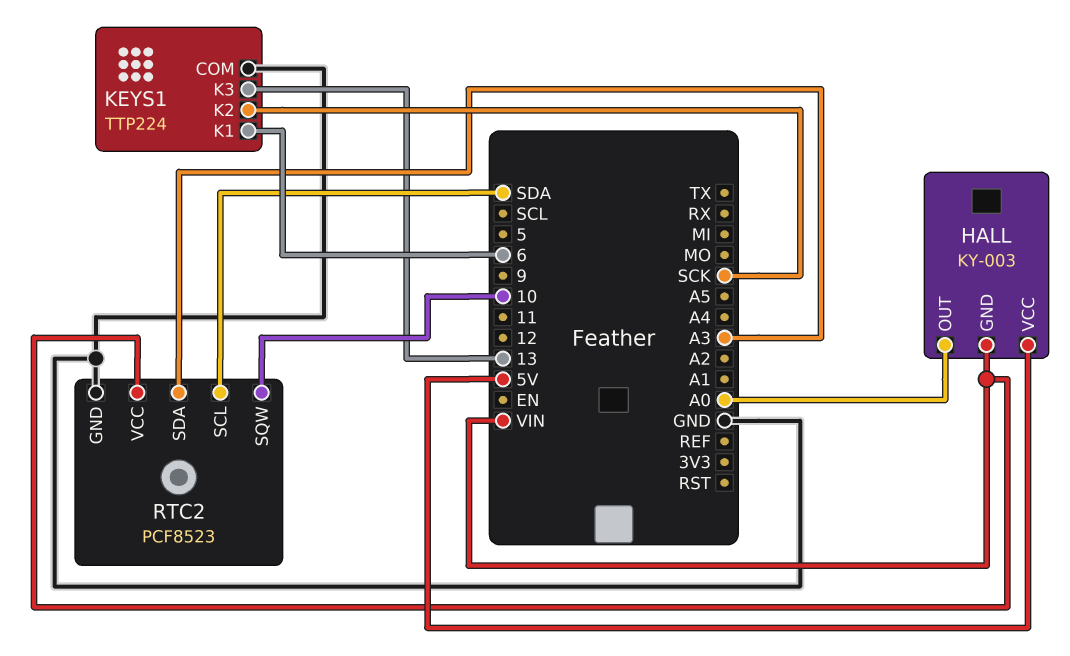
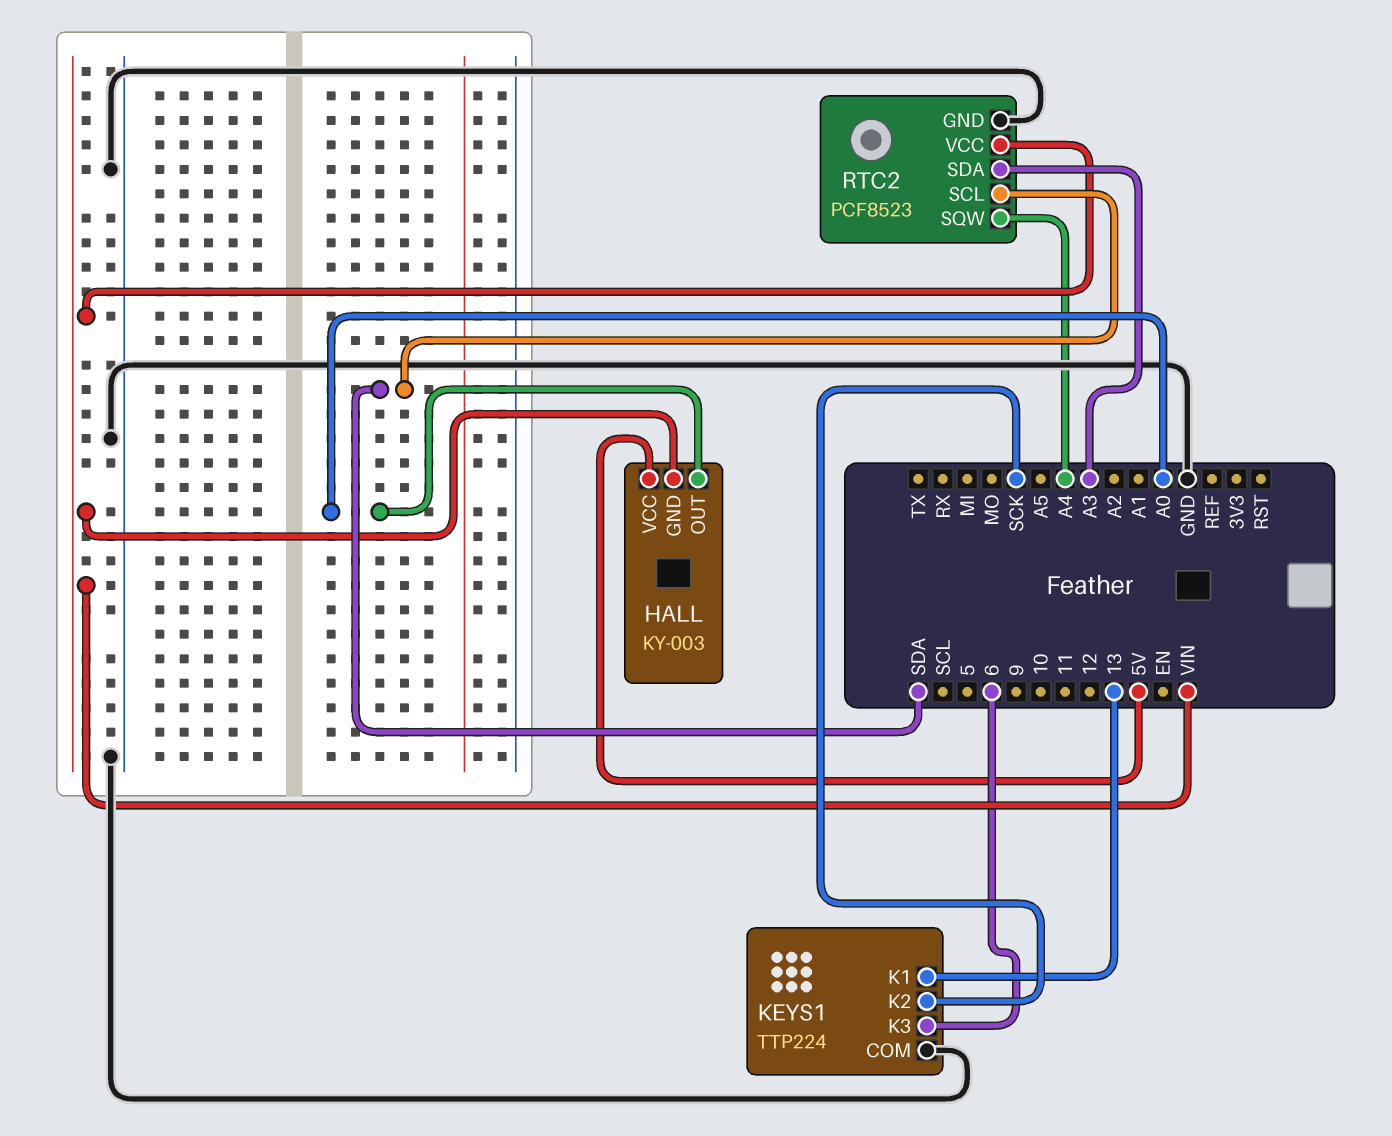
KEYS1 pin K1: 6 -> 13
KEYS1 pin K3: 13 -> 6
RTC2 pin SQW: 10 -> A4

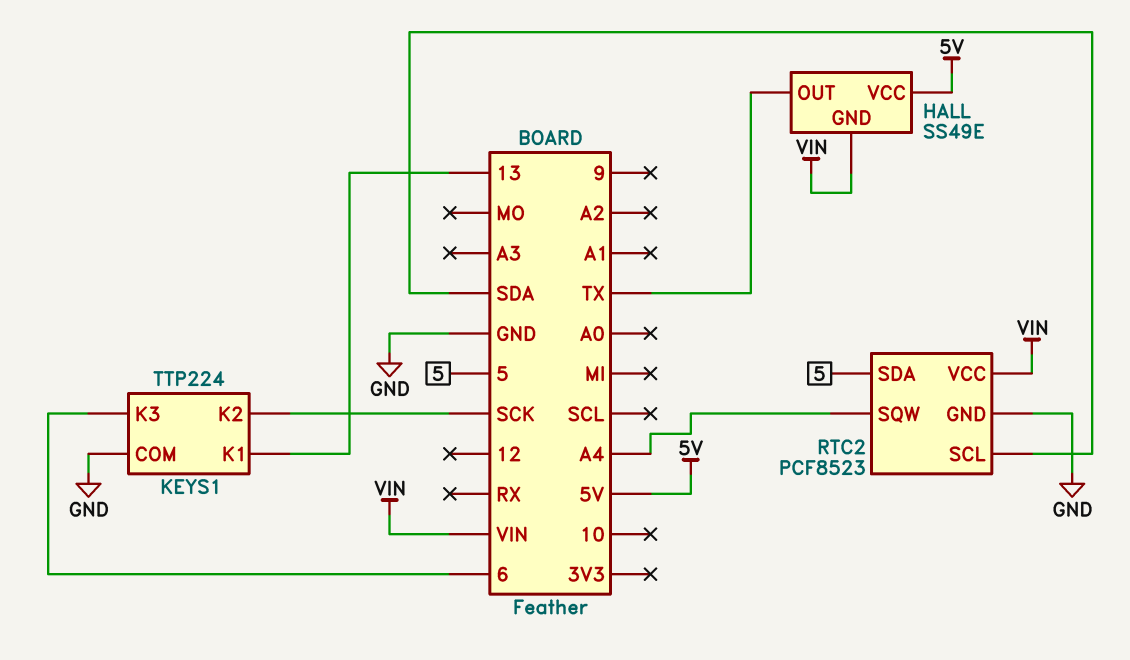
HALL: KY-003 -> SS49E
HALL pin OUT: A0 -> TX
RTC2 pin SDA: A3 -> 5

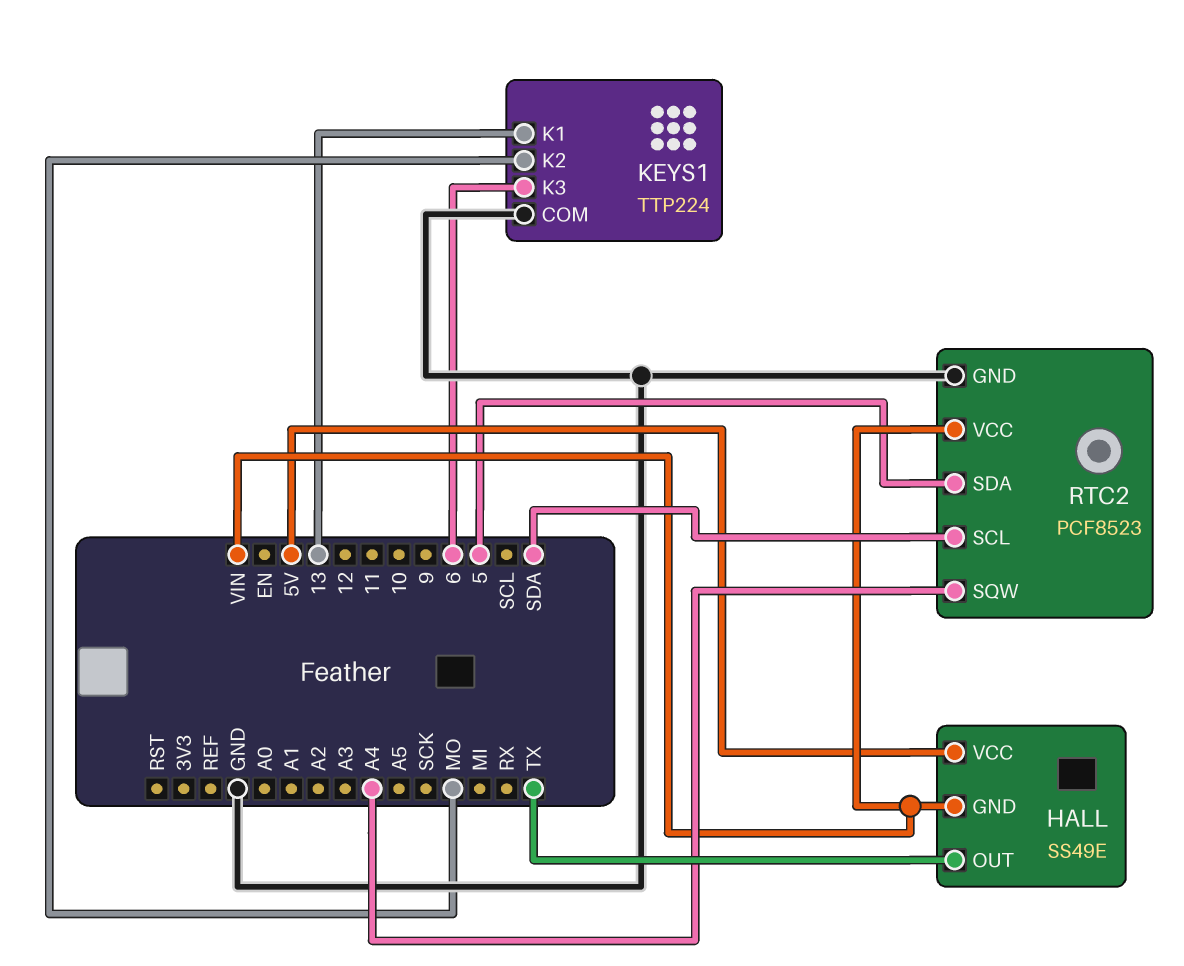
KEYS1 pin K2: SCK -> MO

